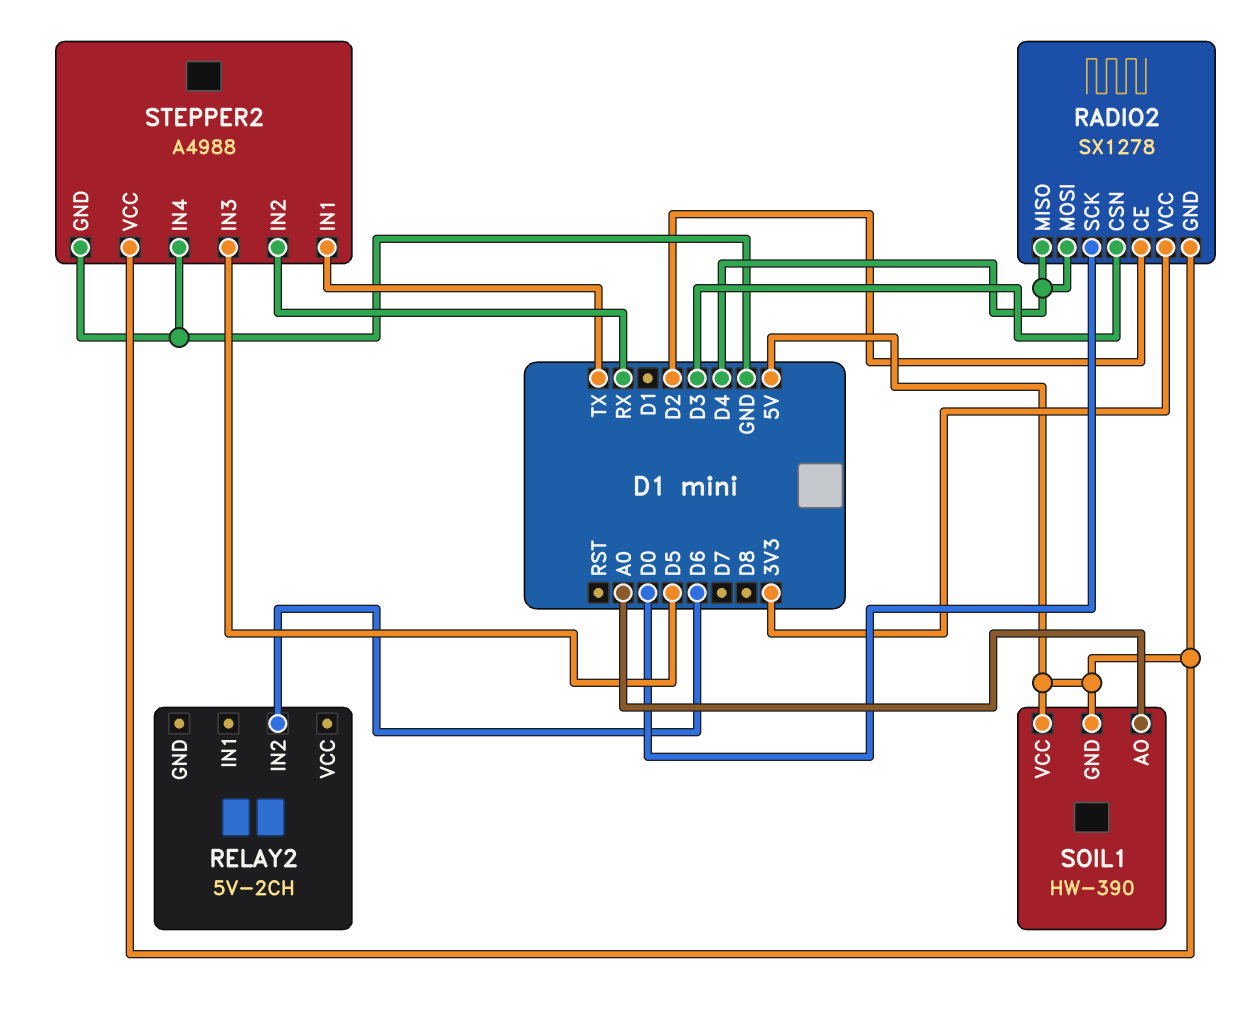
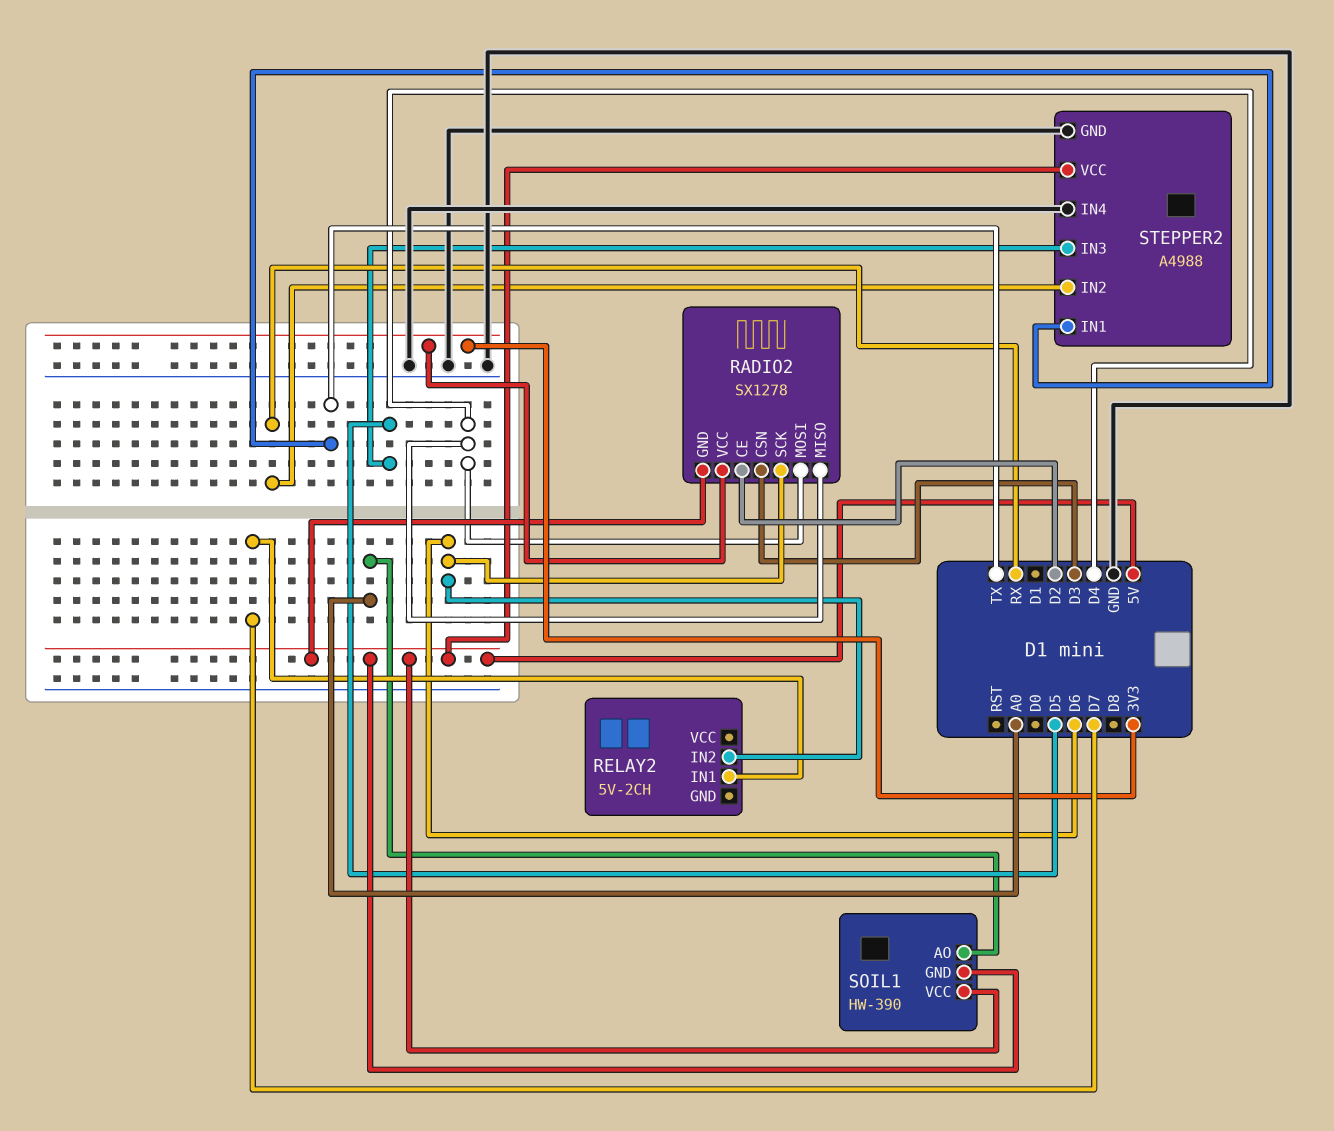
RADIO2 pin SCK: D0 -> D6
RELAY2 pin IN1: none -> D7

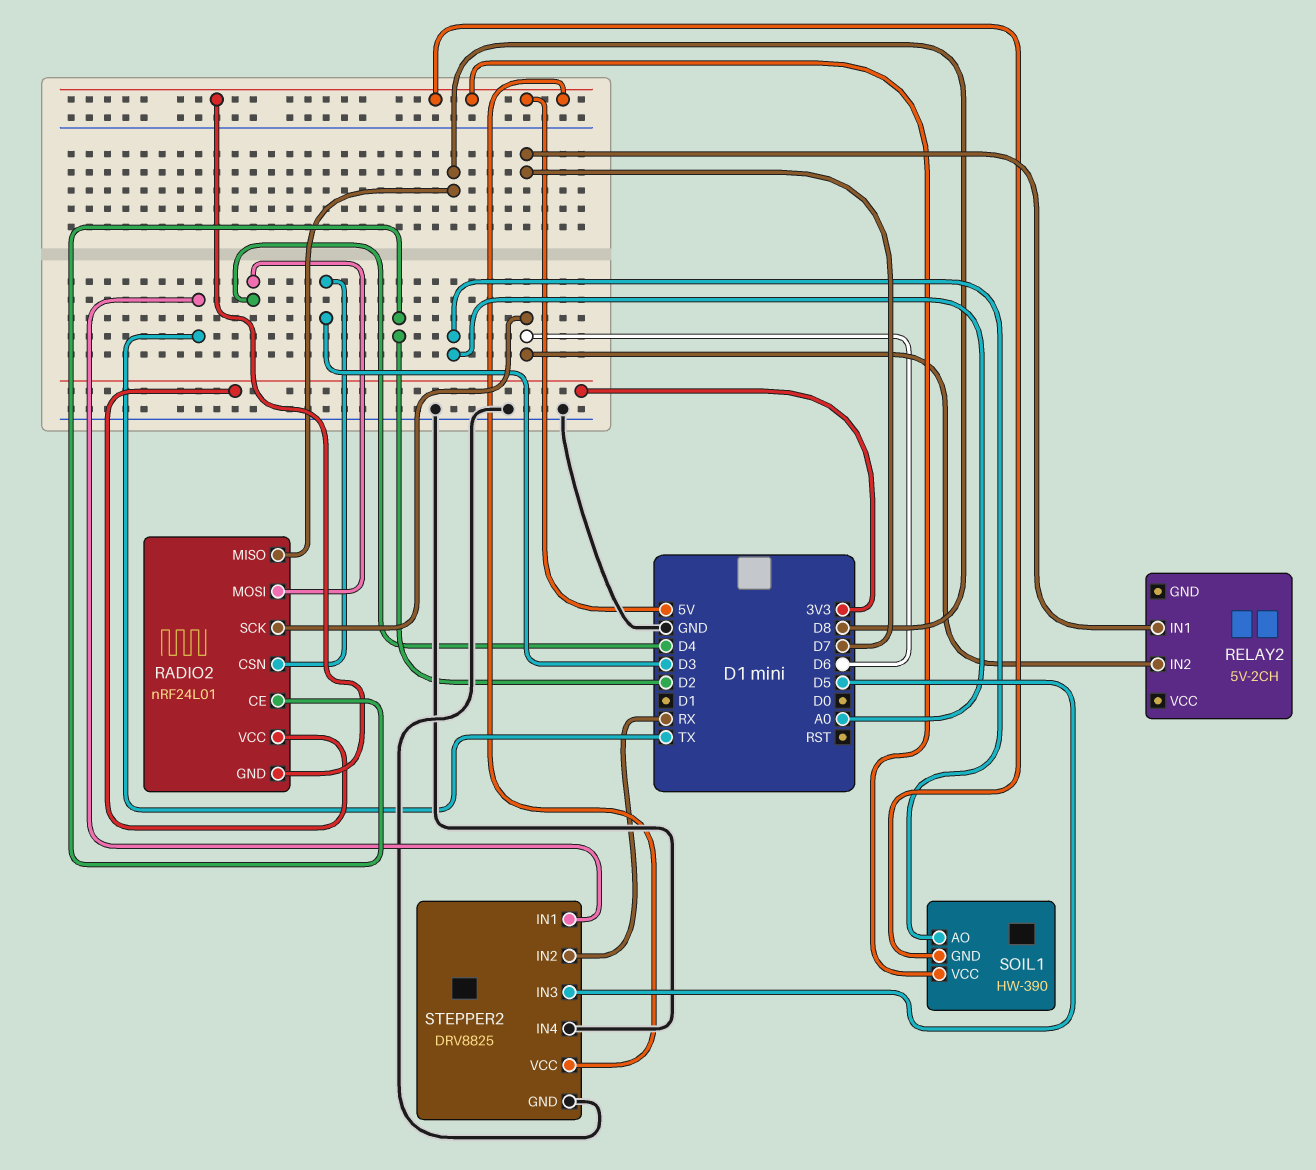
RADIO2: SX1278 -> nRF24L01
RADIO2 pin MISO: D4 -> D8
STEPPER2: A4988 -> DRV8825

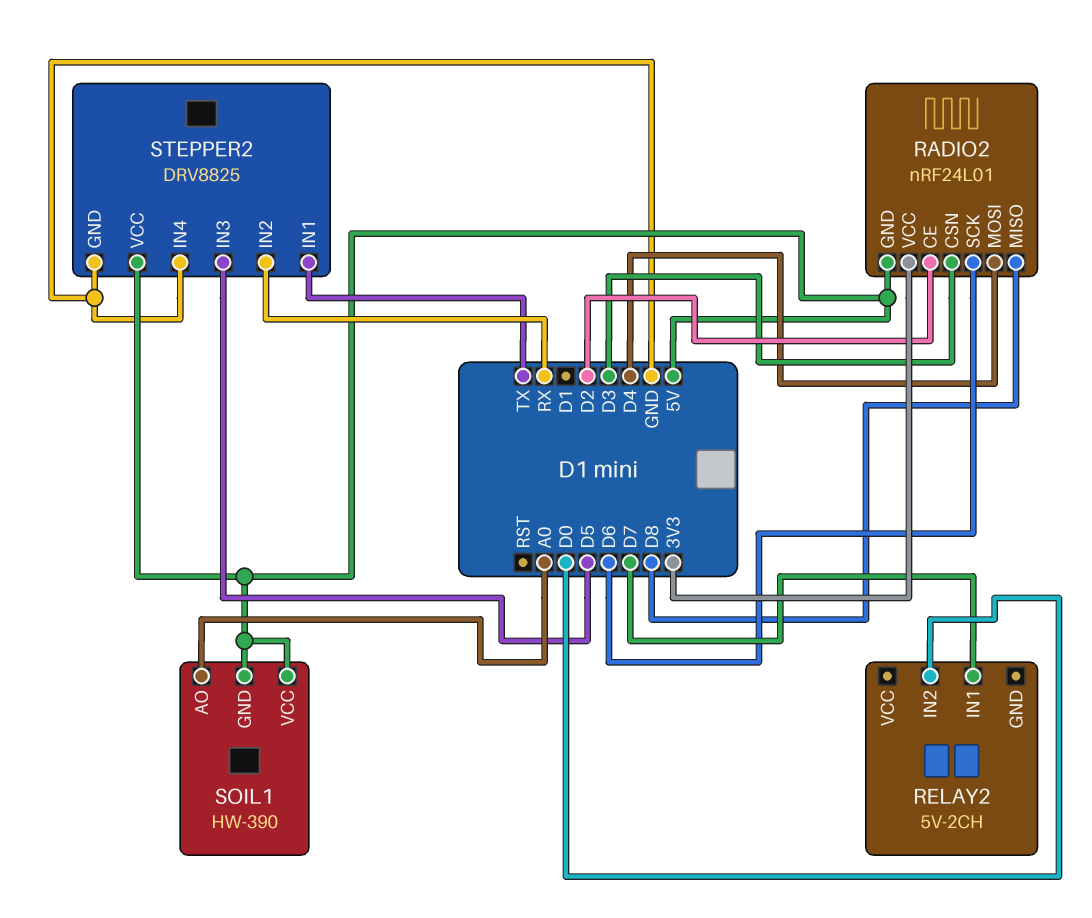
RELAY2 pin IN2: D6 -> D0

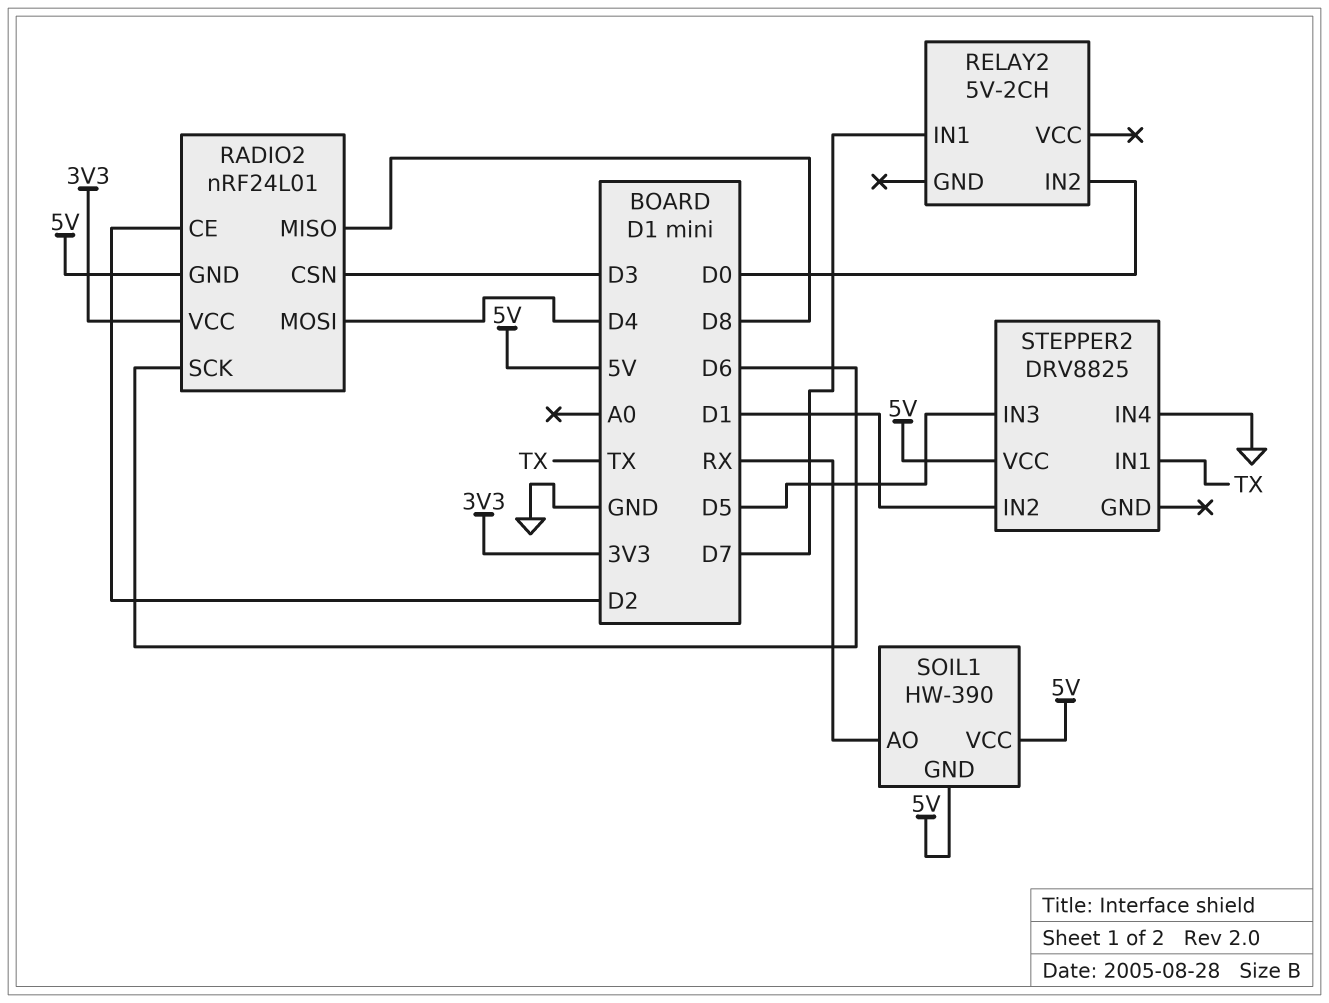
SOIL1 pin AO: A0 -> RX
STEPPER2 pin GND: GND -> none
STEPPER2 pin IN2: RX -> D1

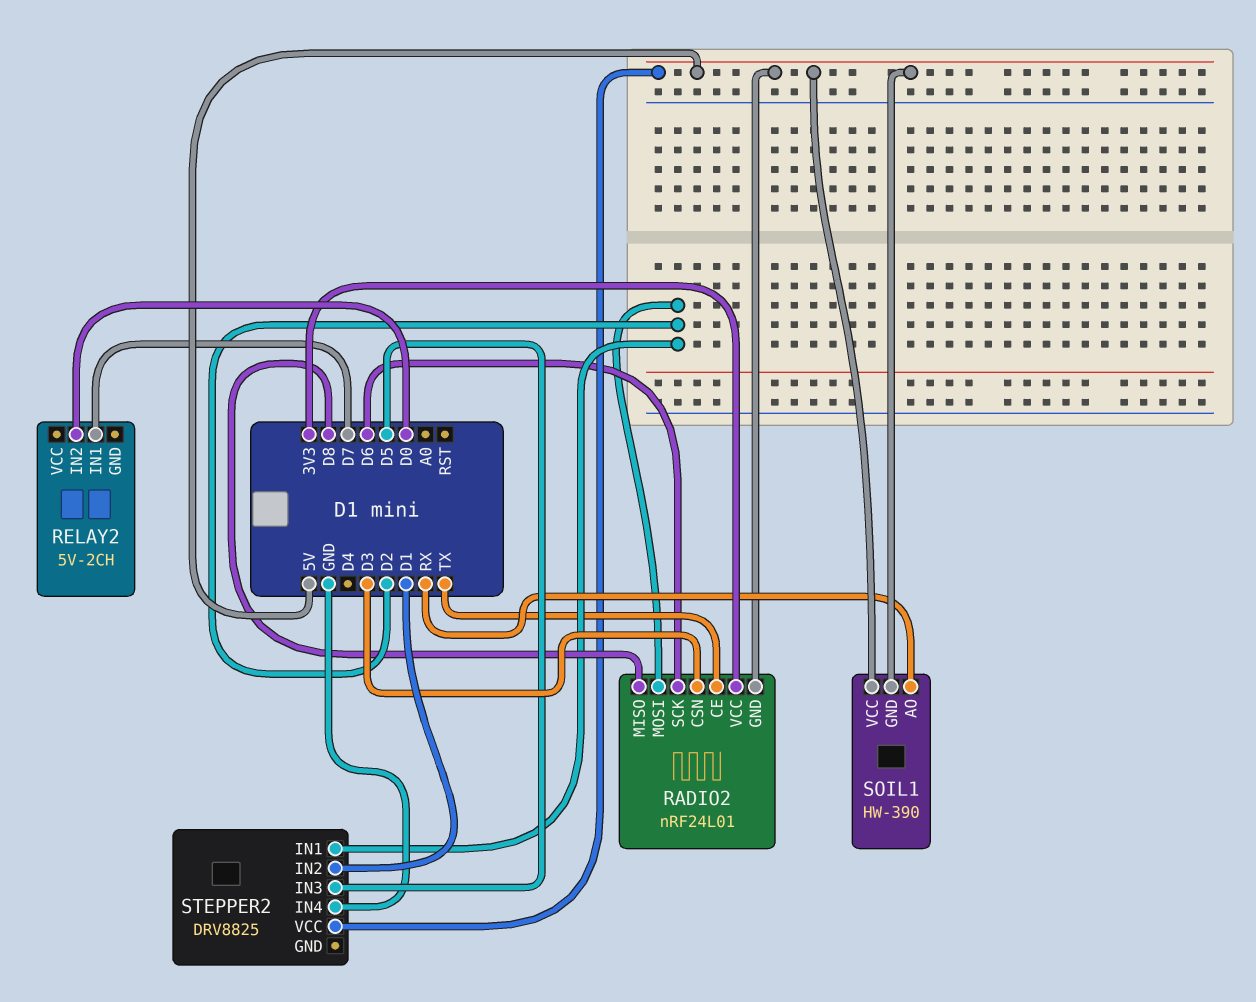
RADIO2 pin CE: D2 -> TX
RADIO2 pin MOSI: D4 -> D2
STEPPER2 pin IN1: TX -> D2

